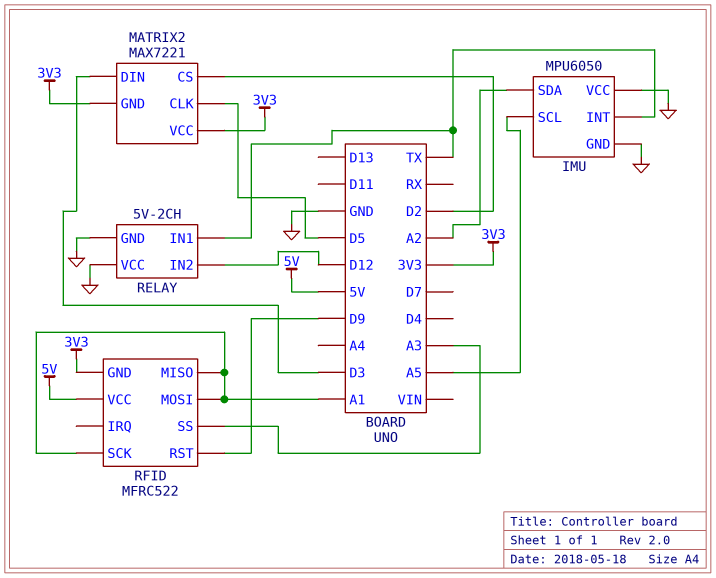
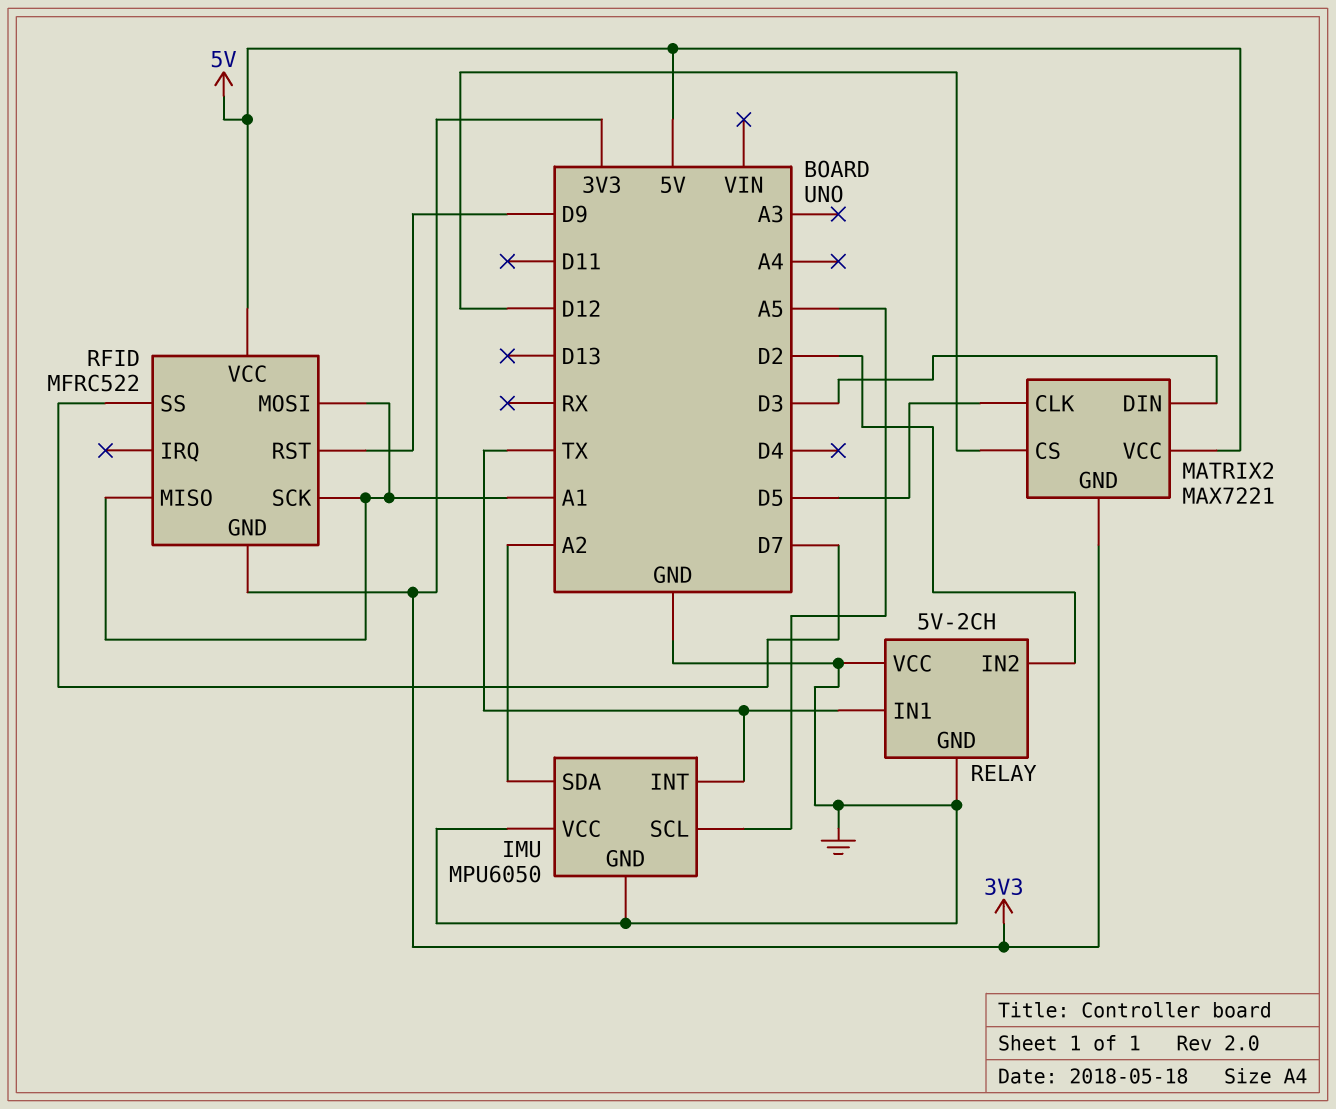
MATRIX2 pin CS: D2 -> D12
MATRIX2 pin VCC: 3V3 -> 5V
RELAY pin IN2: D12 -> D2
RFID pin SS: A3 -> D7

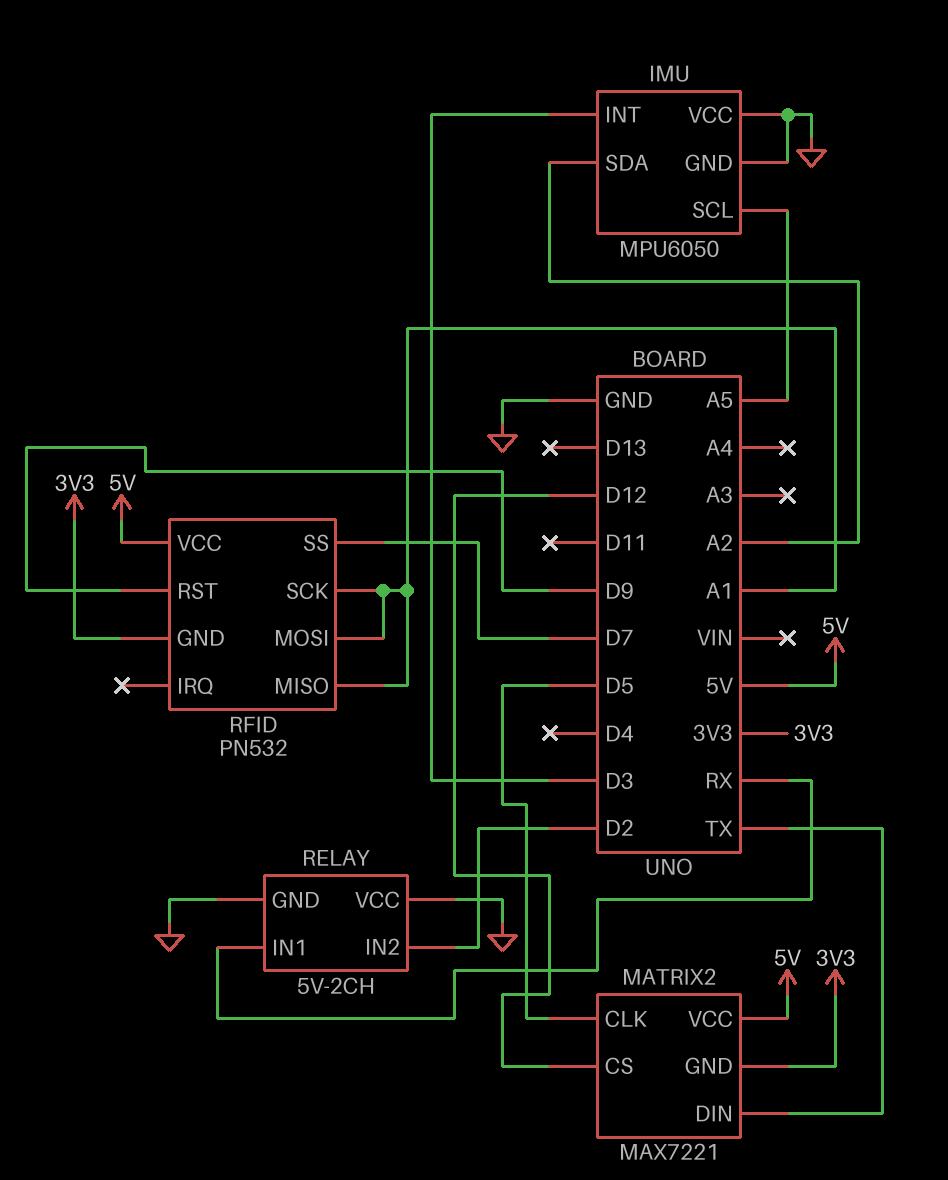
IMU pin INT: TX -> D3
MATRIX2 pin DIN: D3 -> TX
RELAY pin IN1: TX -> RX
RFID: MFRC522 -> PN532

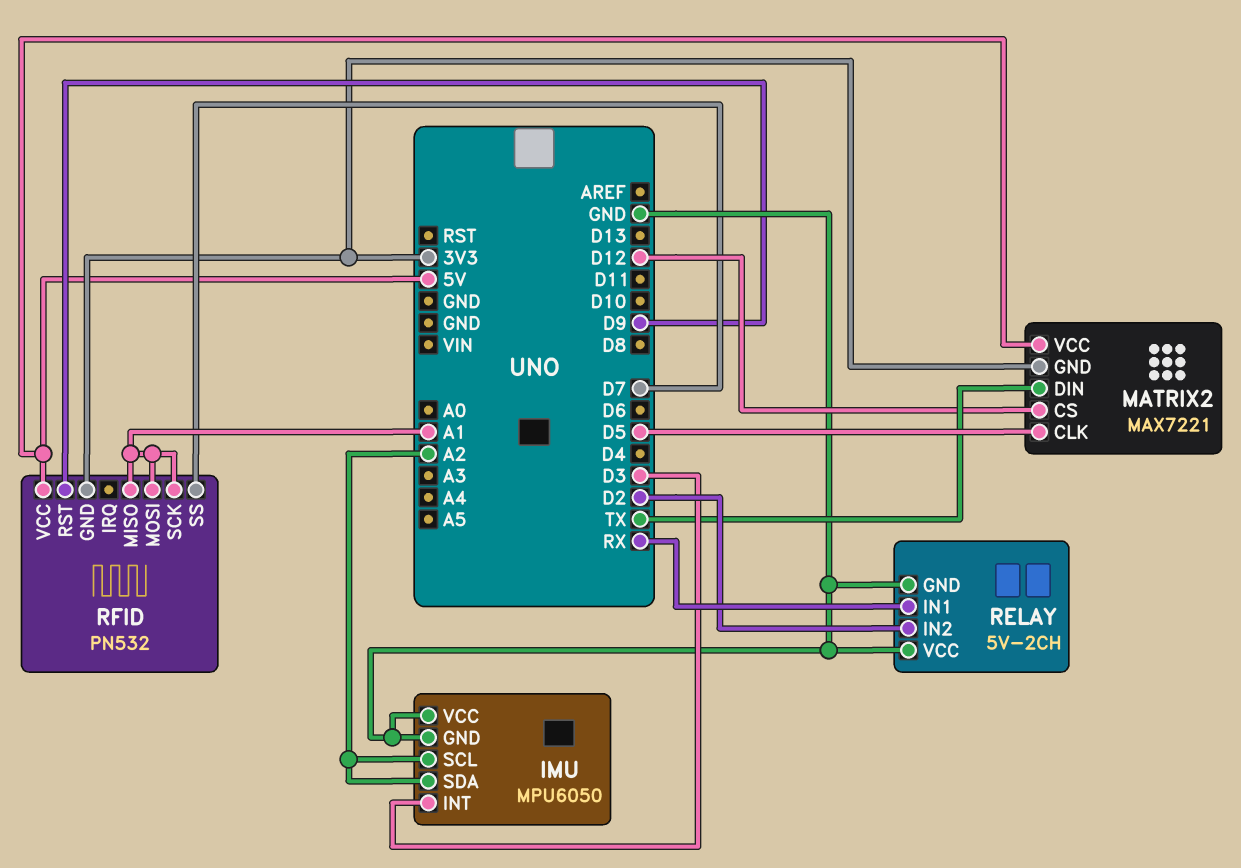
IMU pin SCL: A5 -> A2

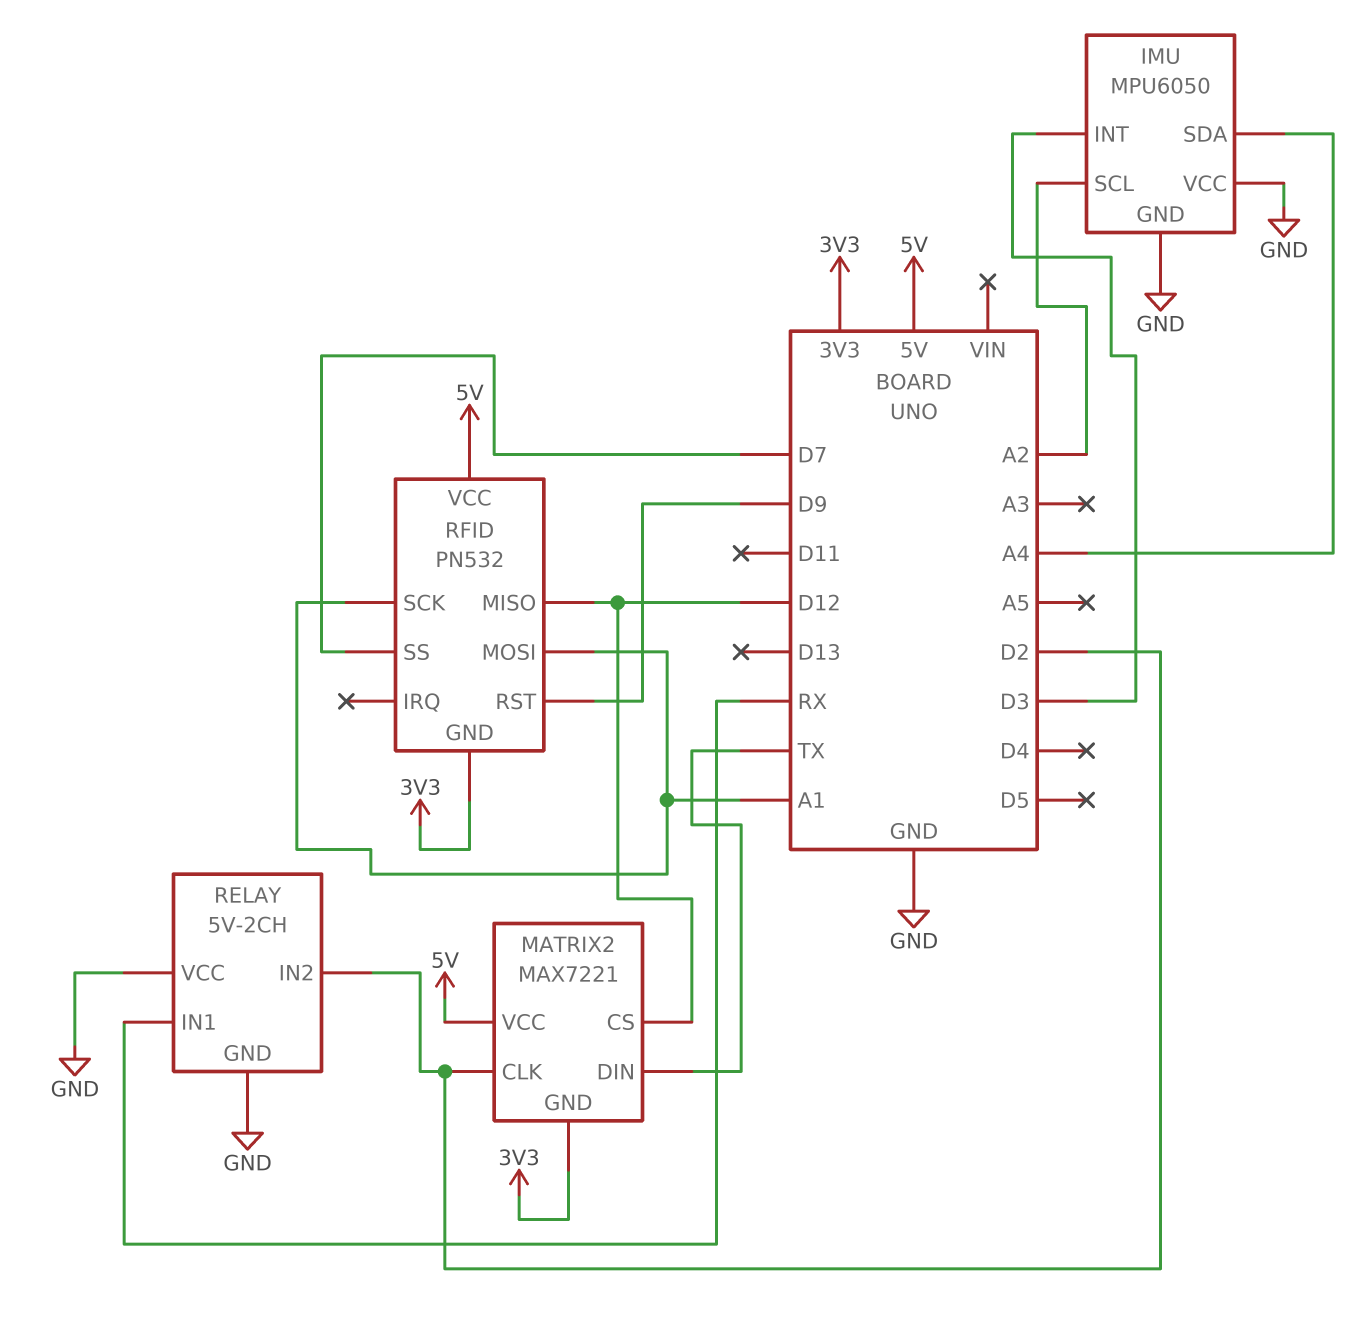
IMU pin SDA: A2 -> A4
MATRIX2 pin CLK: D5 -> D2
RFID pin MISO: A1 -> D12

